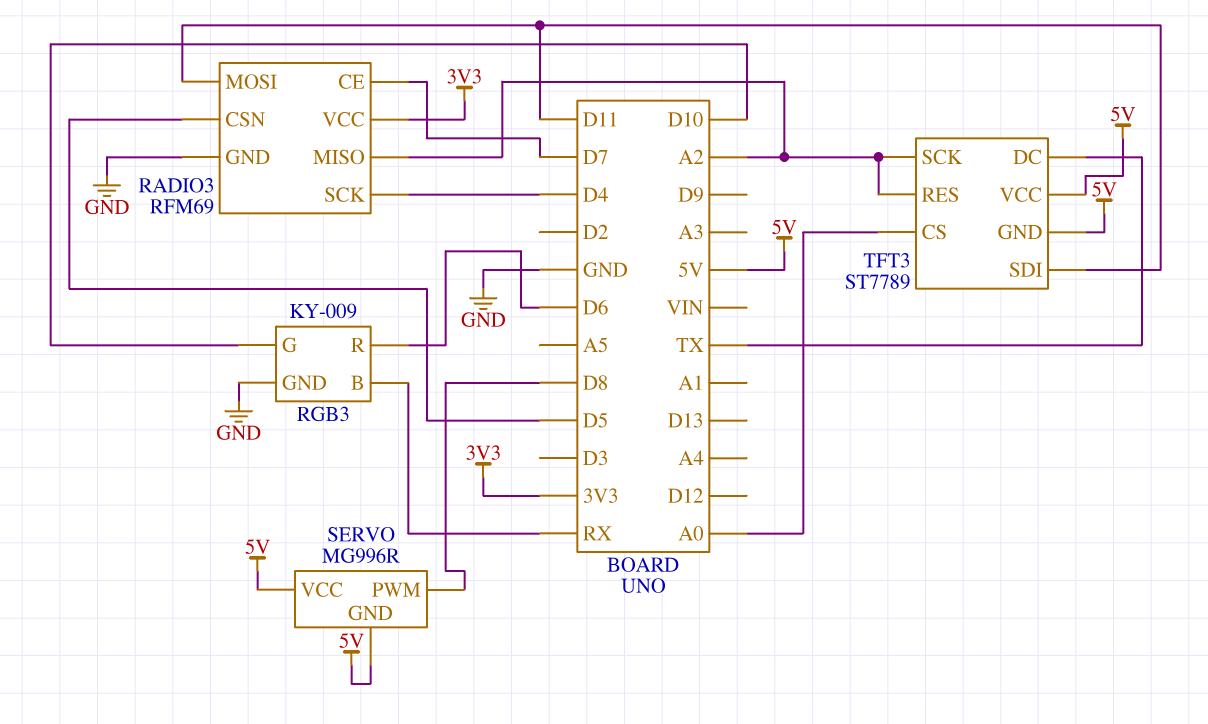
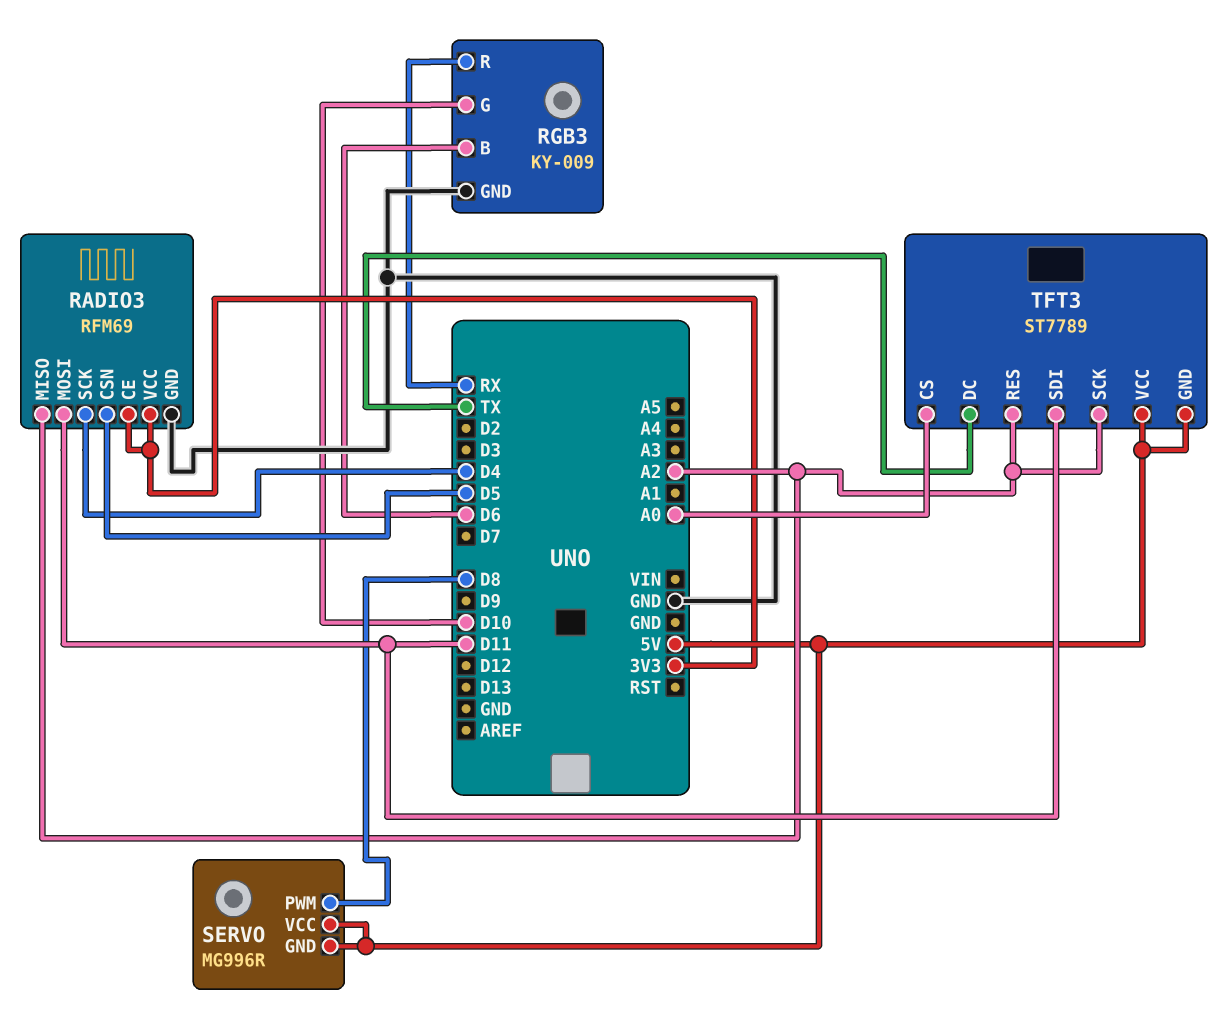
RADIO3 pin CE: D7 -> 3V3
RGB3 pin B: RX -> D6
RGB3 pin R: D6 -> RX

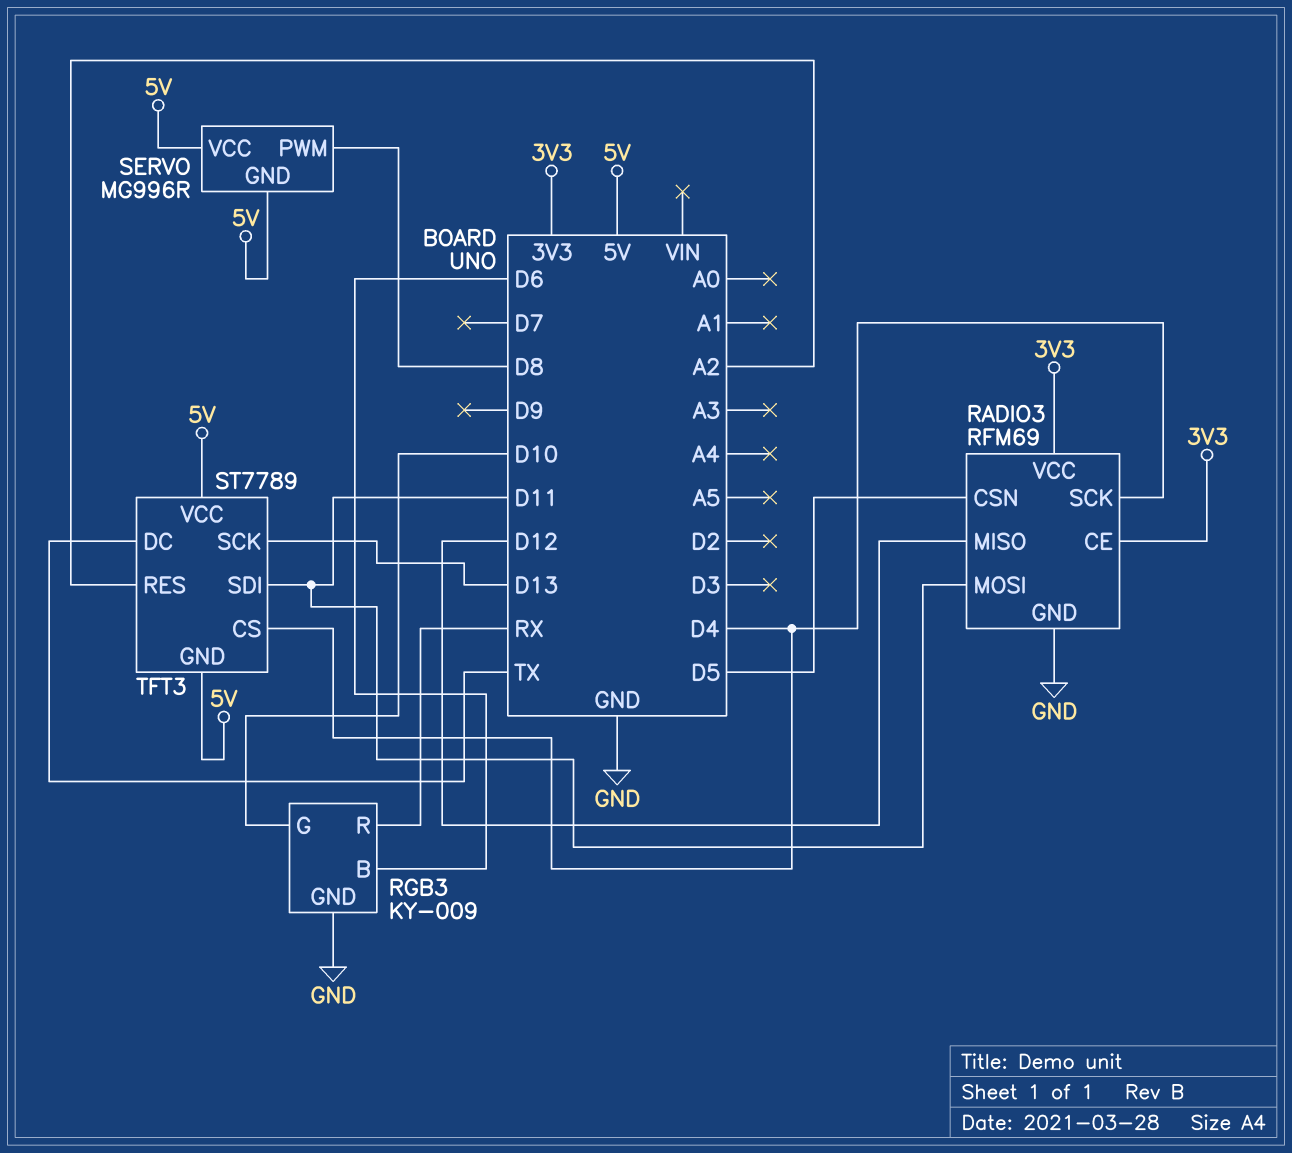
RADIO3 pin MISO: A2 -> D12
TFT3 pin CS: A0 -> D4
TFT3 pin SCK: A2 -> D13

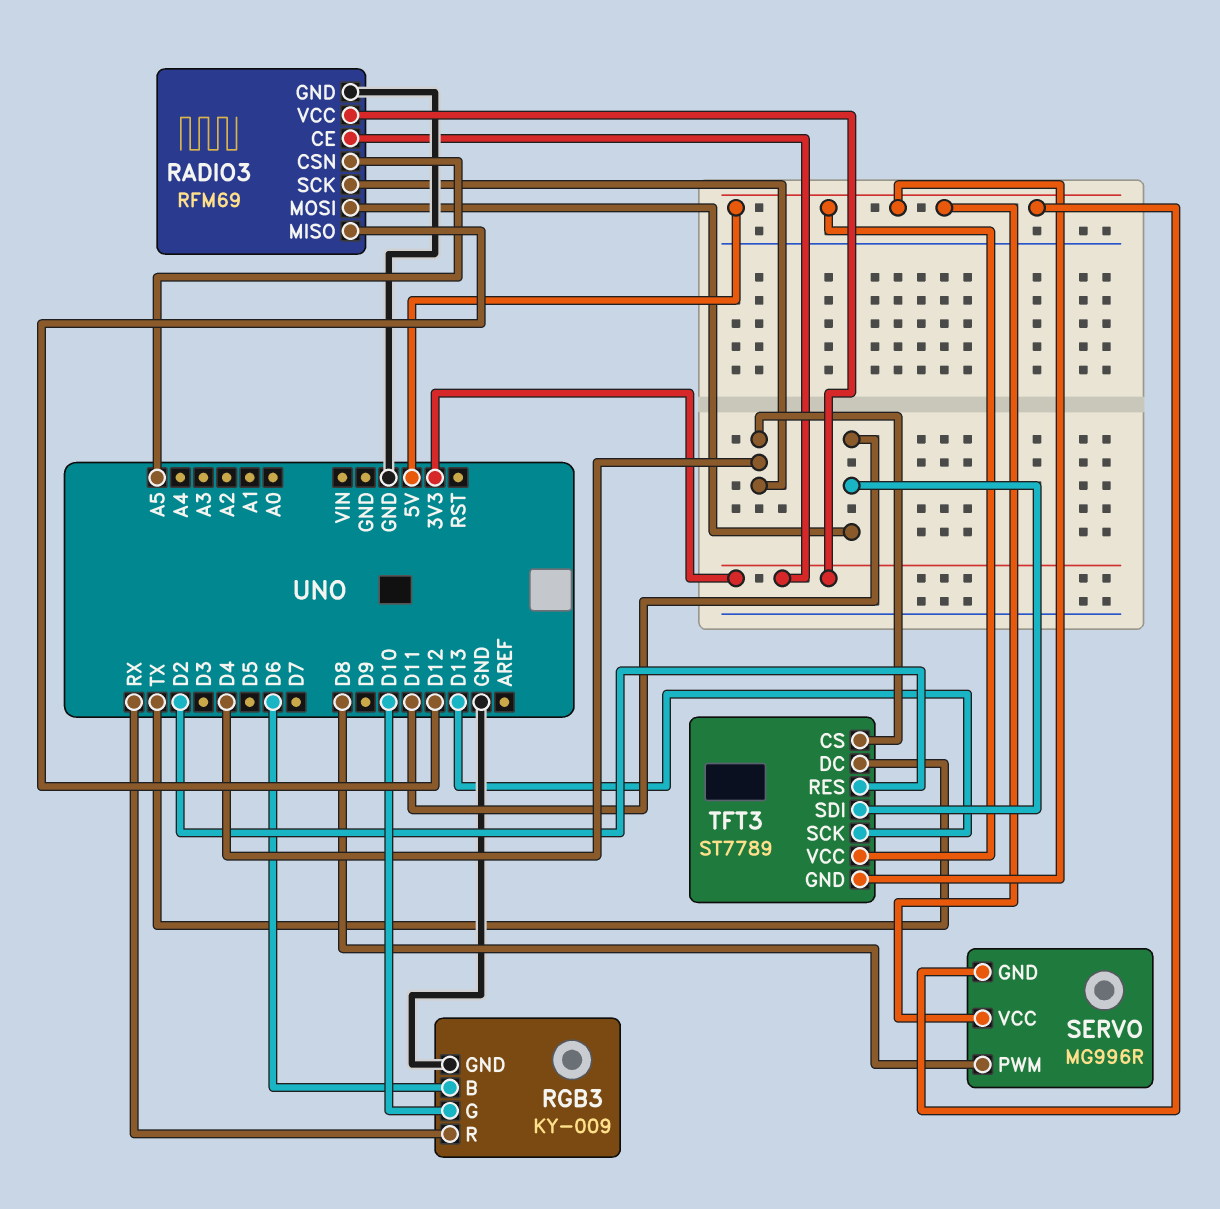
RADIO3 pin CSN: D5 -> A5
TFT3 pin RES: A2 -> D2

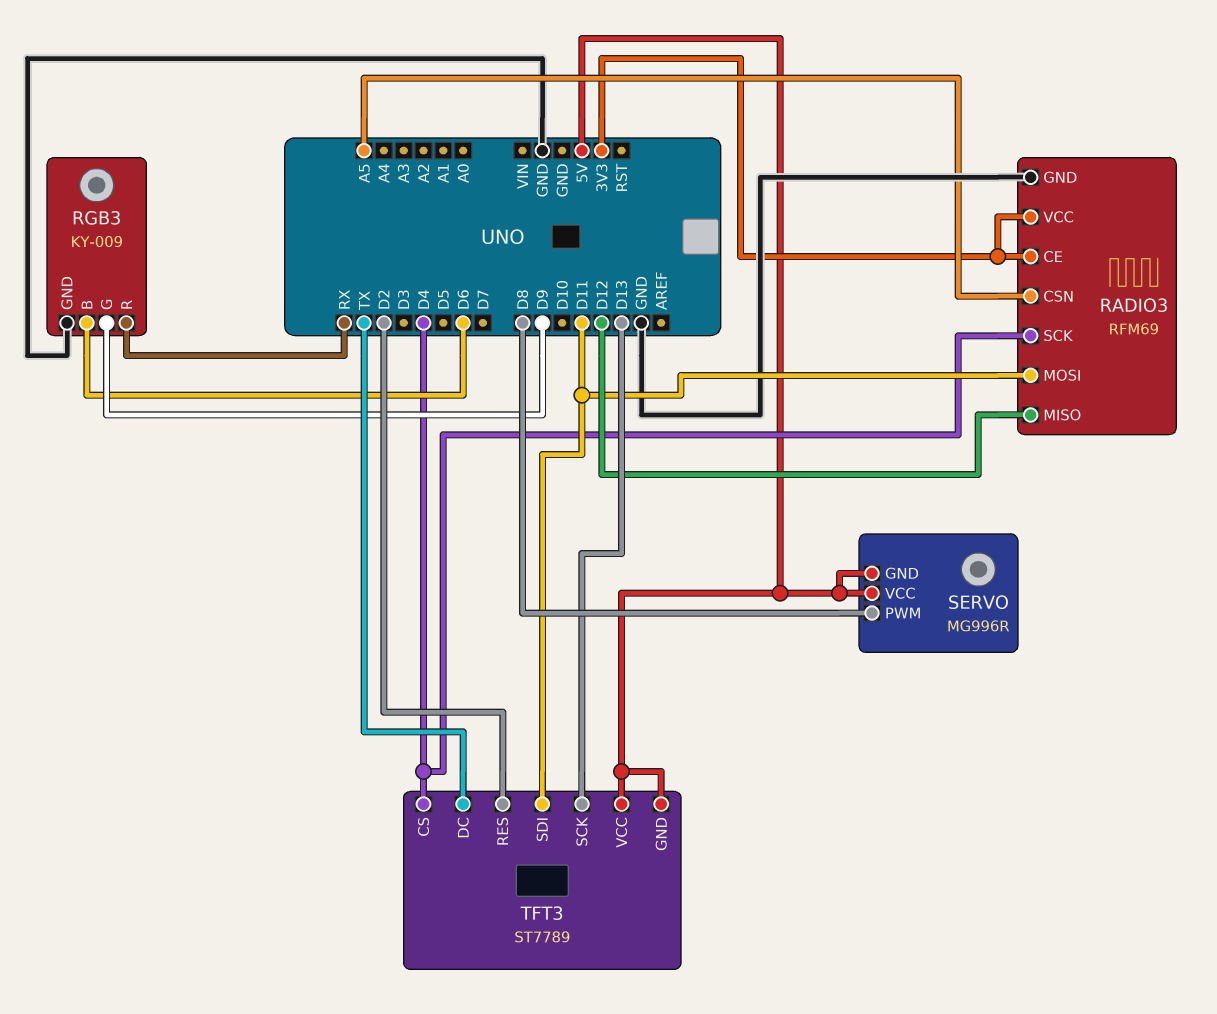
RGB3 pin G: D10 -> D9

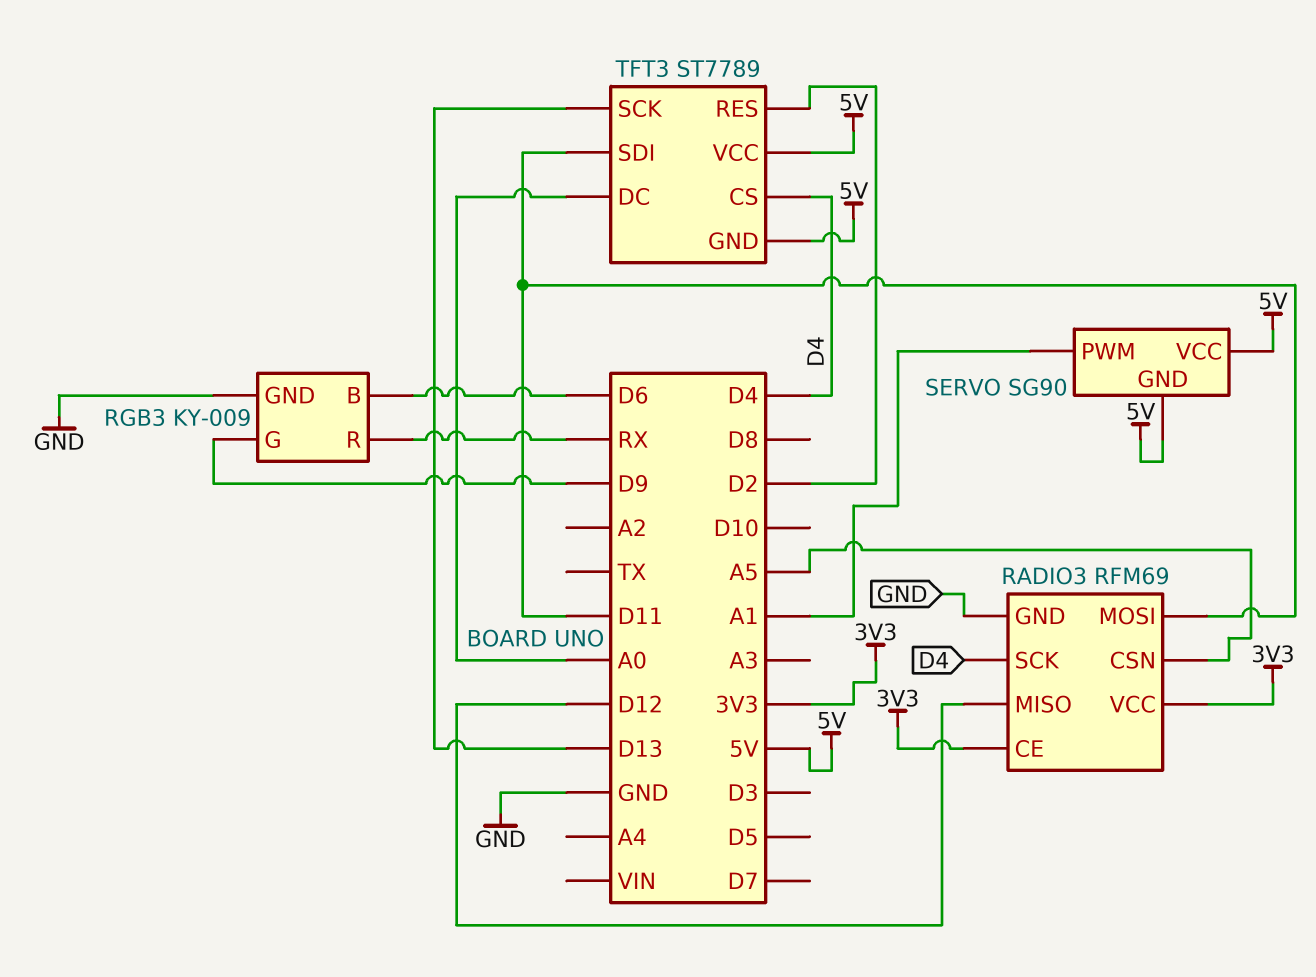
SERVO: MG996R -> SG90
SERVO pin PWM: D8 -> A1
TFT3 pin DC: TX -> A0

